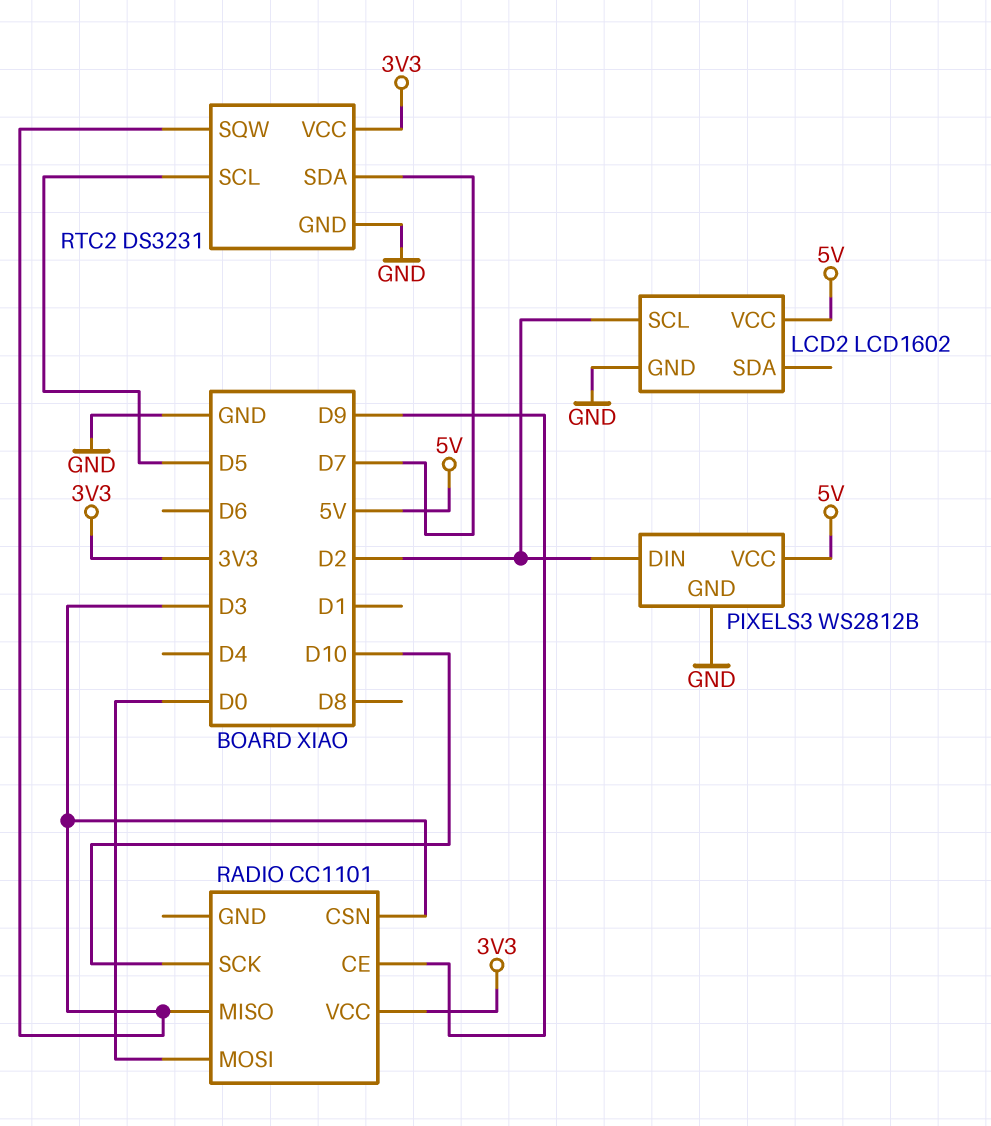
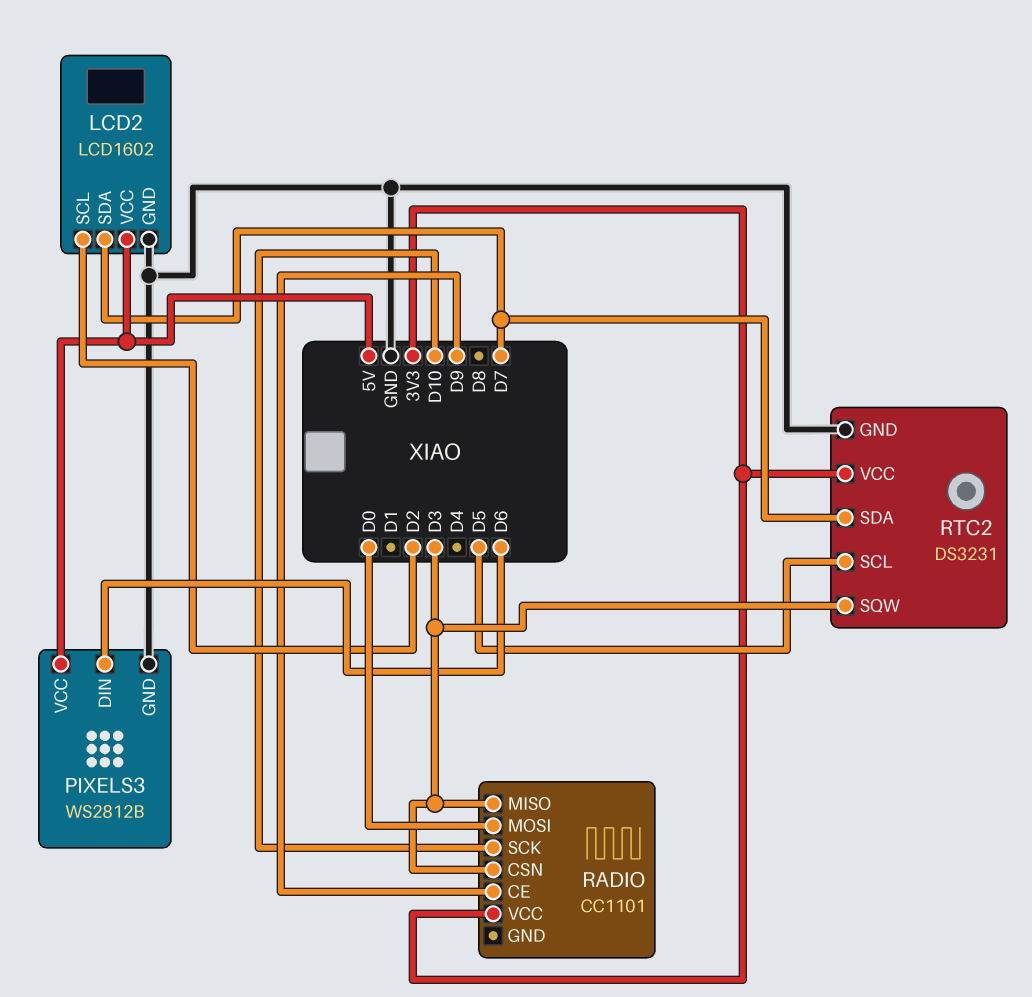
LCD2 pin SDA: none -> D7
PIXELS3 pin DIN: D2 -> D6

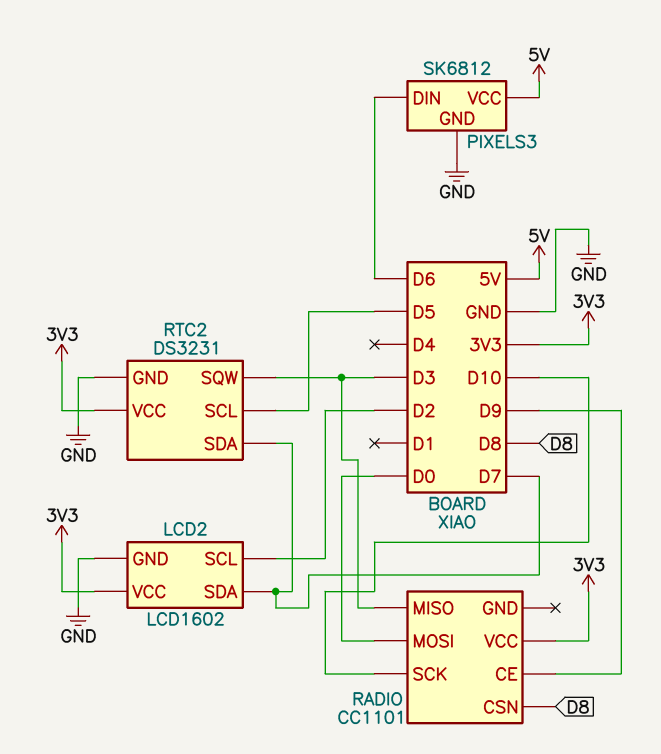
LCD2 pin VCC: 5V -> 3V3
PIXELS3: WS2812B -> SK6812
RADIO pin CSN: D3 -> D8

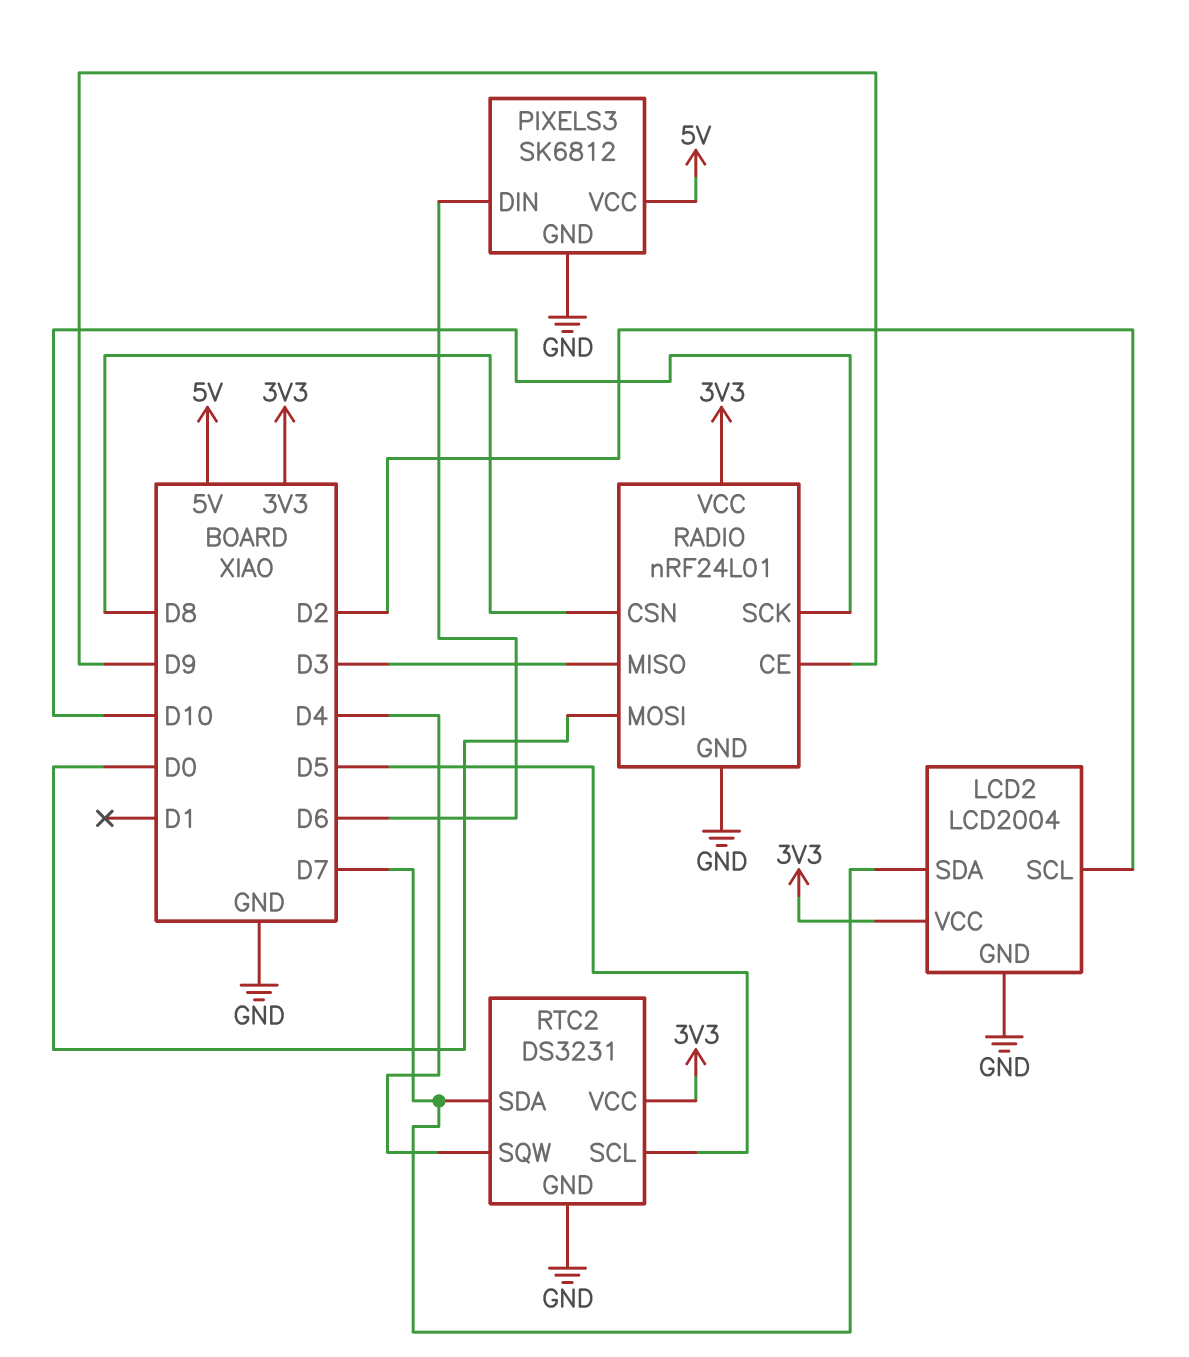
LCD2: LCD1602 -> LCD2004
RADIO: CC1101 -> nRF24L01
RADIO pin GND: none -> GND
RTC2 pin SQW: D3 -> D4

